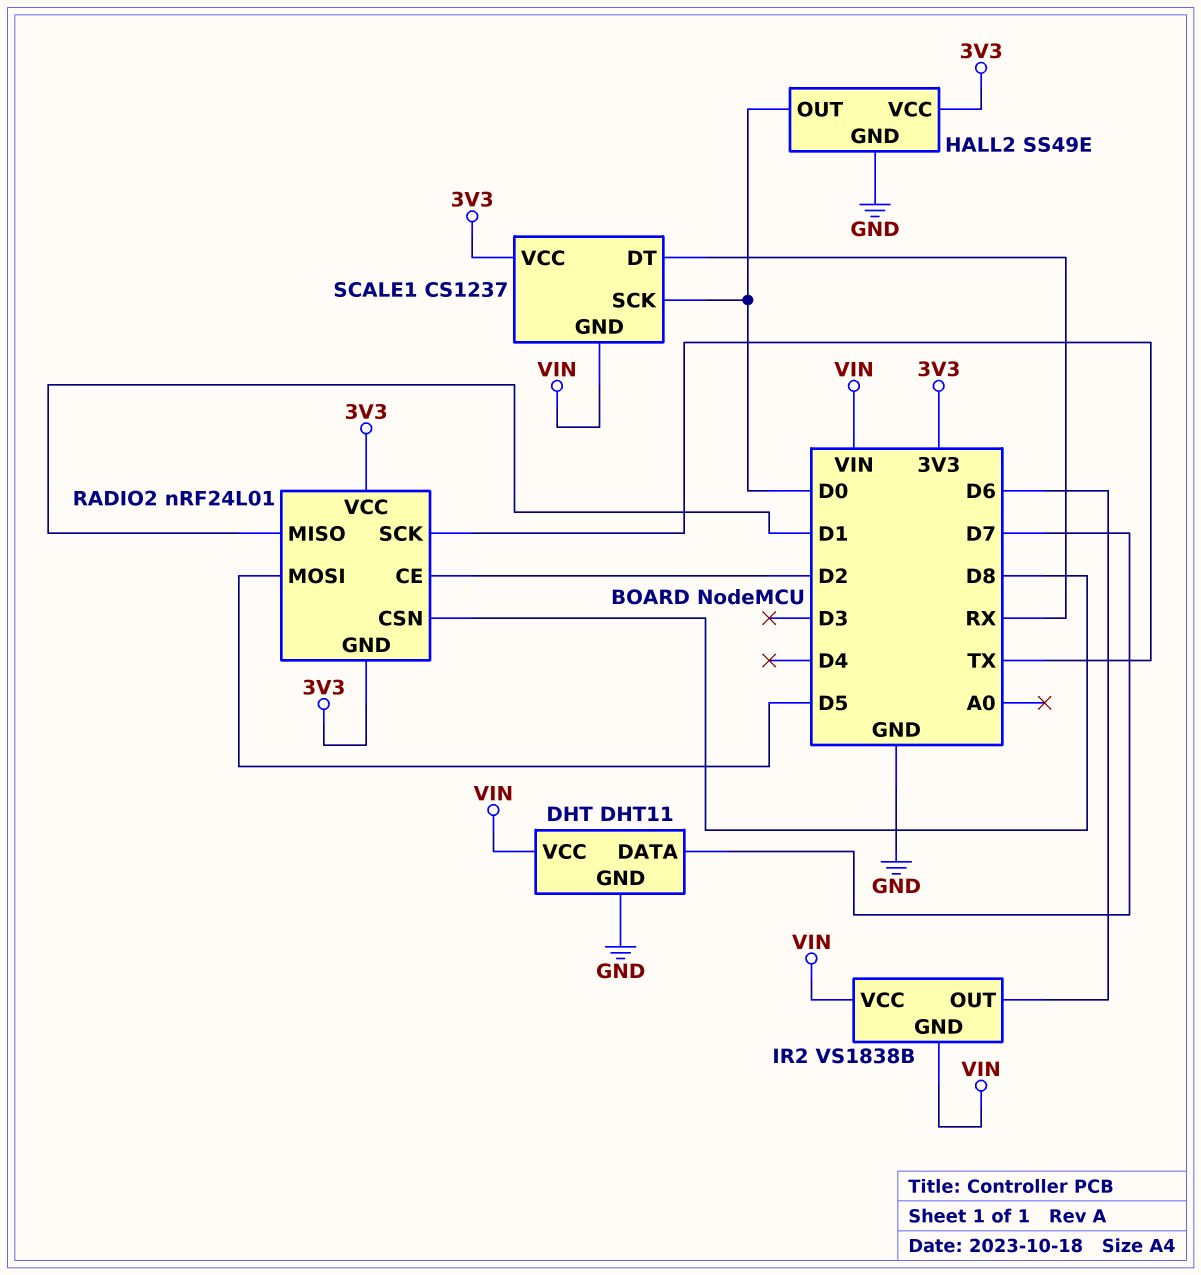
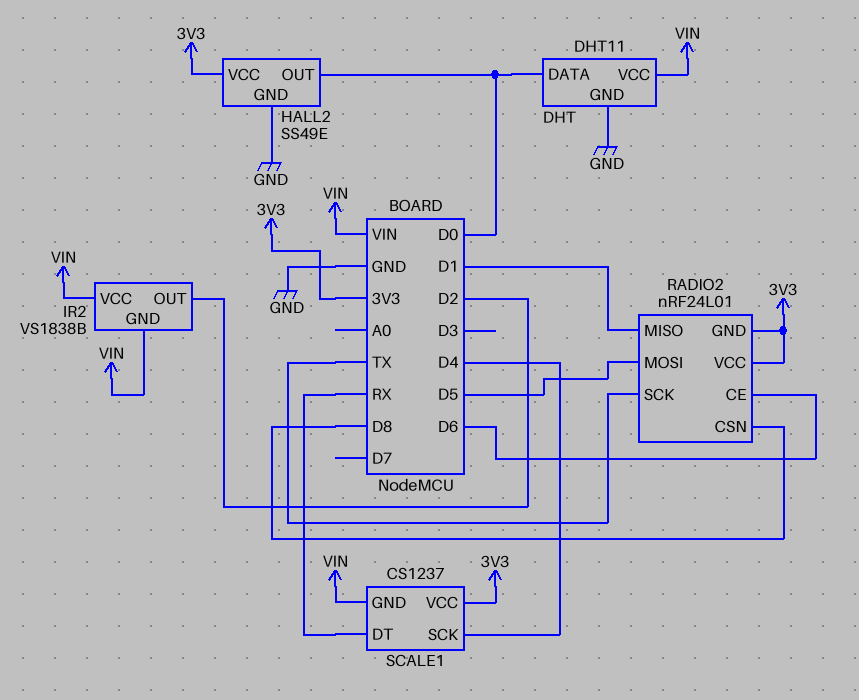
DHT pin DATA: D7 -> D0
IR2 pin OUT: D6 -> D2
RADIO2 pin CE: D2 -> D6
SCALE1 pin SCK: D0 -> D4

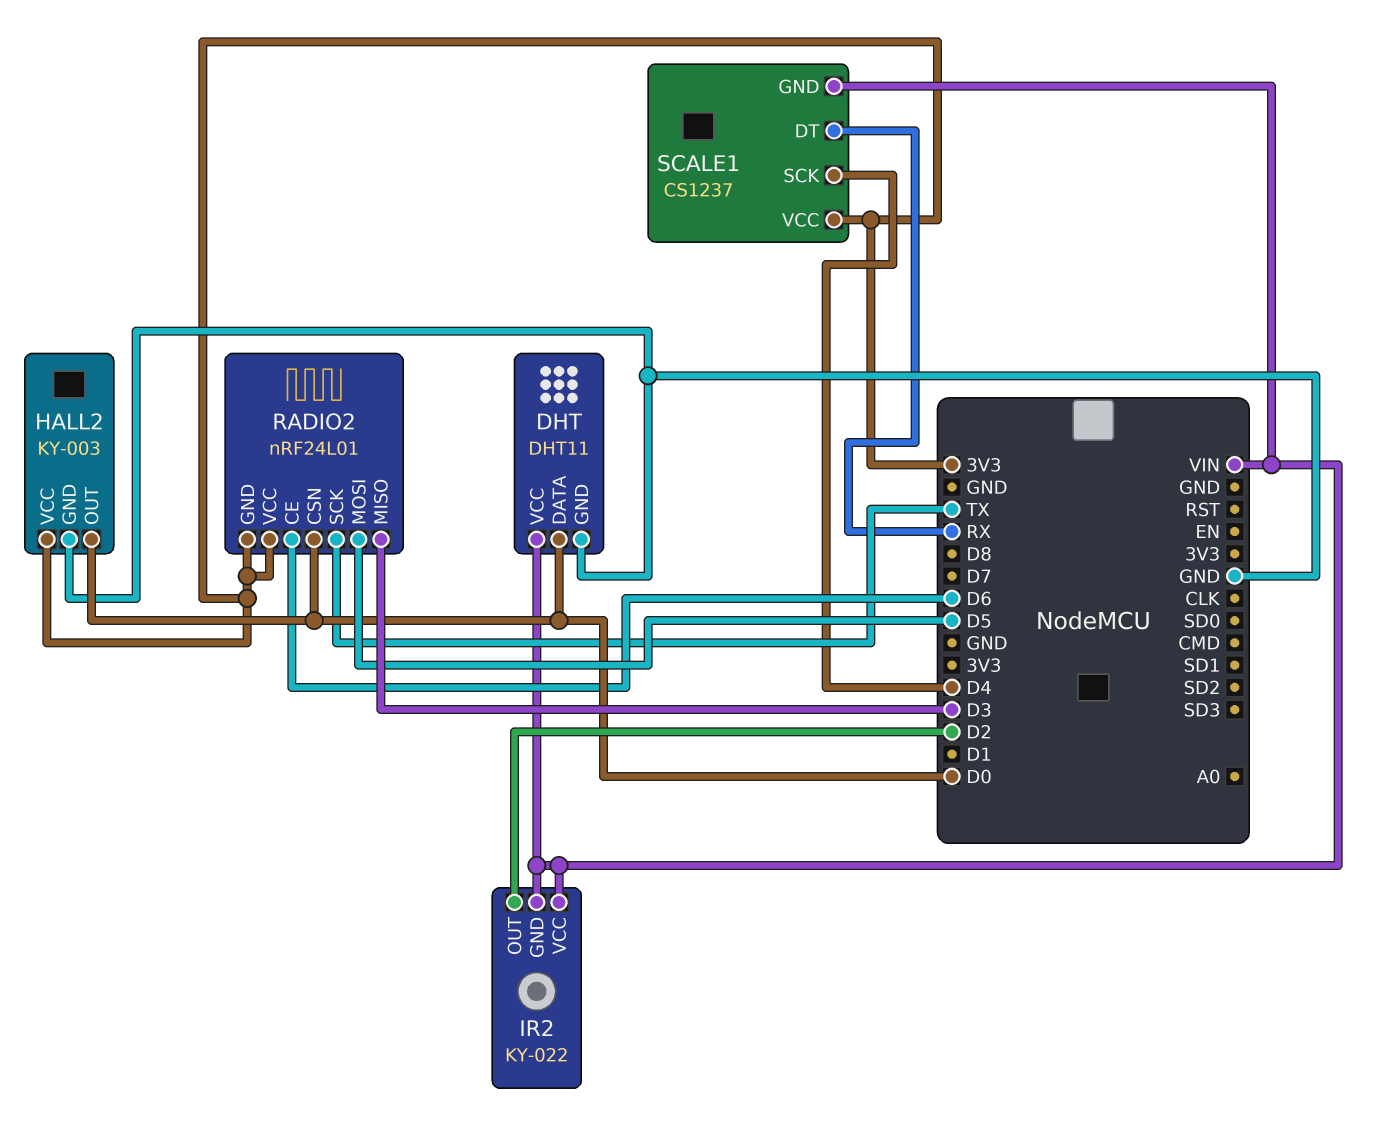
HALL2: SS49E -> KY-003
IR2: VS1838B -> KY-022
RADIO2 pin CSN: D8 -> D0
RADIO2 pin MISO: D1 -> D3

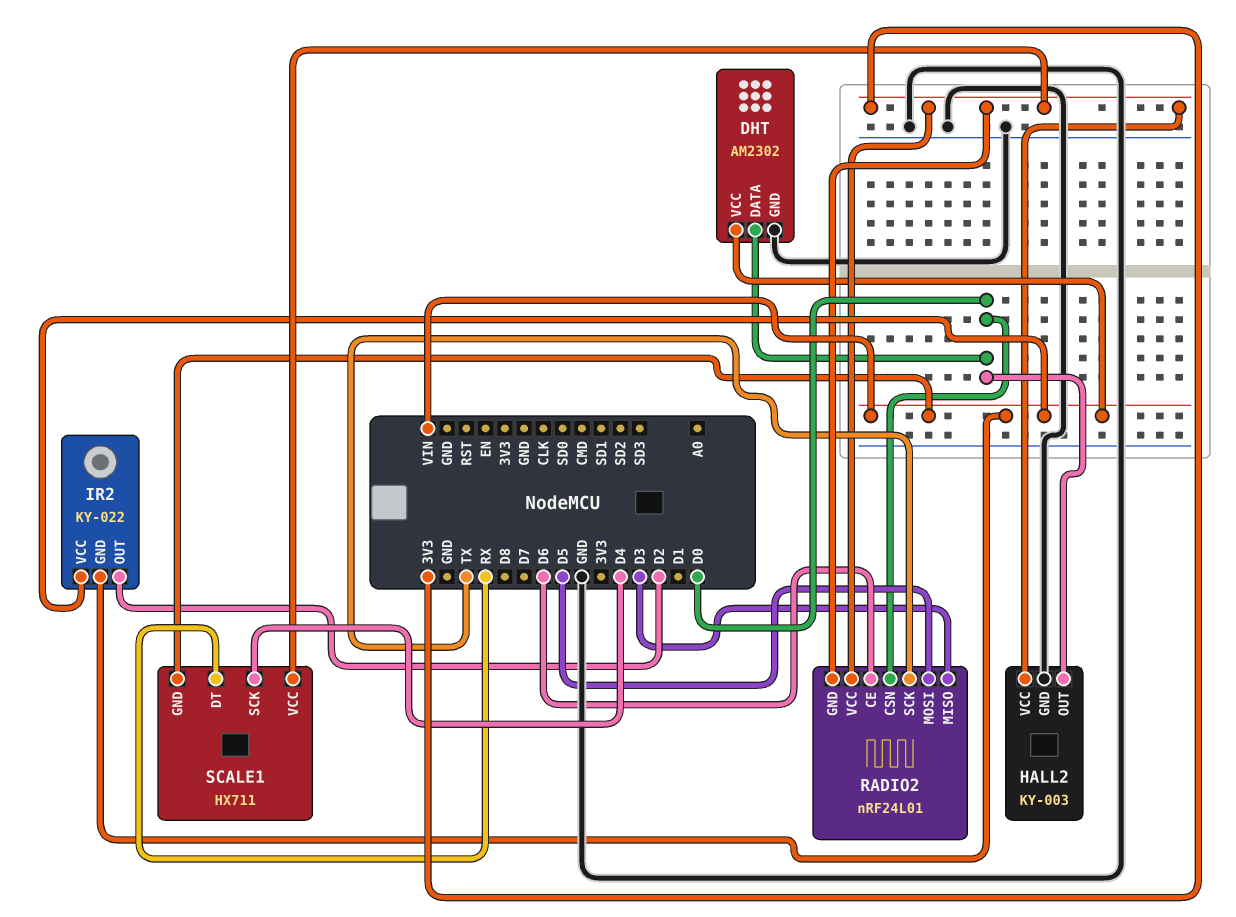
DHT: DHT11 -> AM2302
SCALE1: CS1237 -> HX711

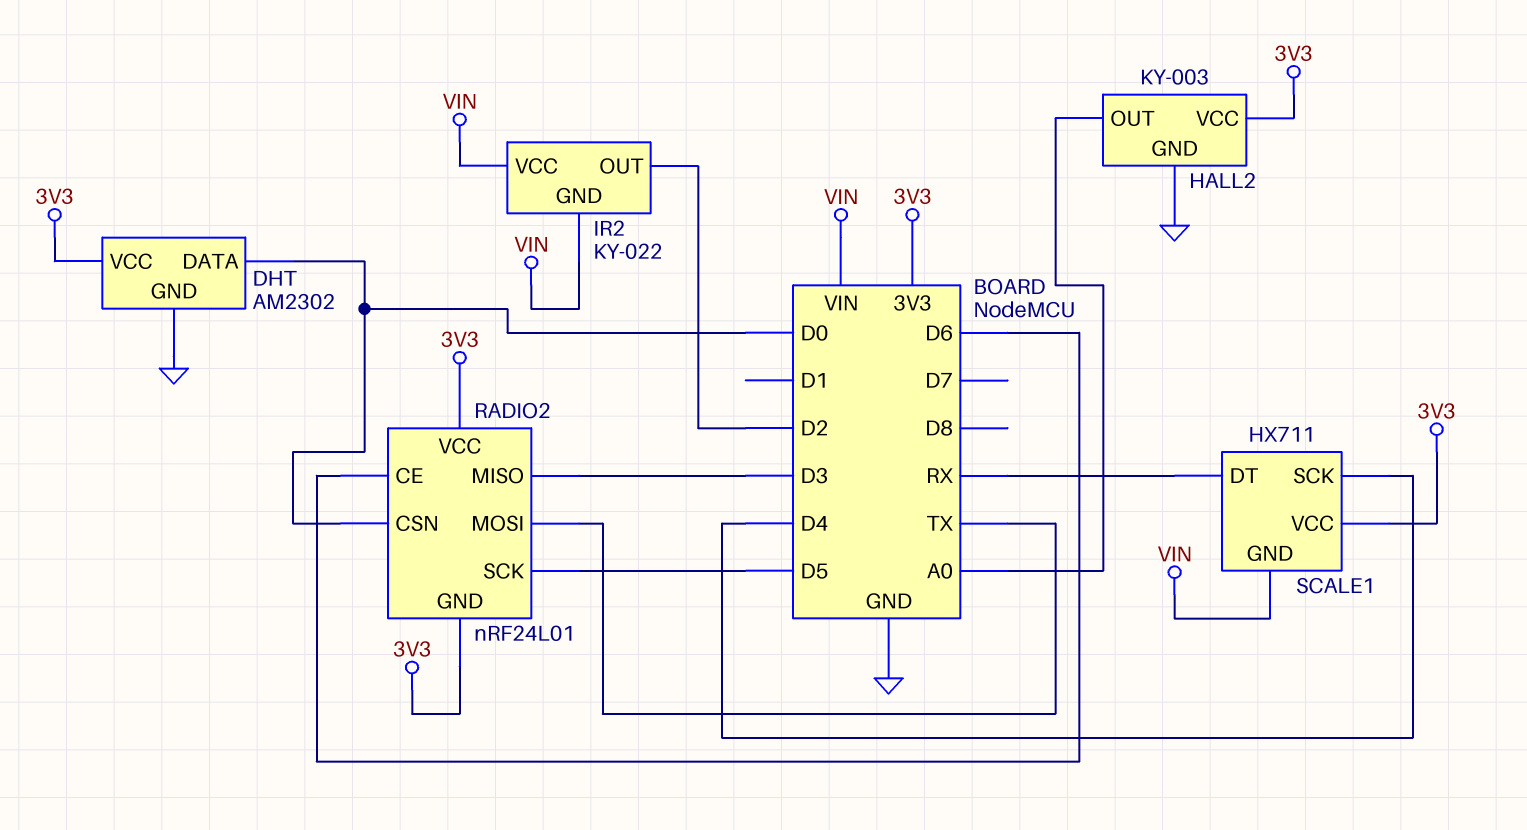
DHT pin VCC: VIN -> 3V3
HALL2 pin OUT: D0 -> A0
RADIO2 pin MOSI: D5 -> TX
RADIO2 pin SCK: TX -> D5

